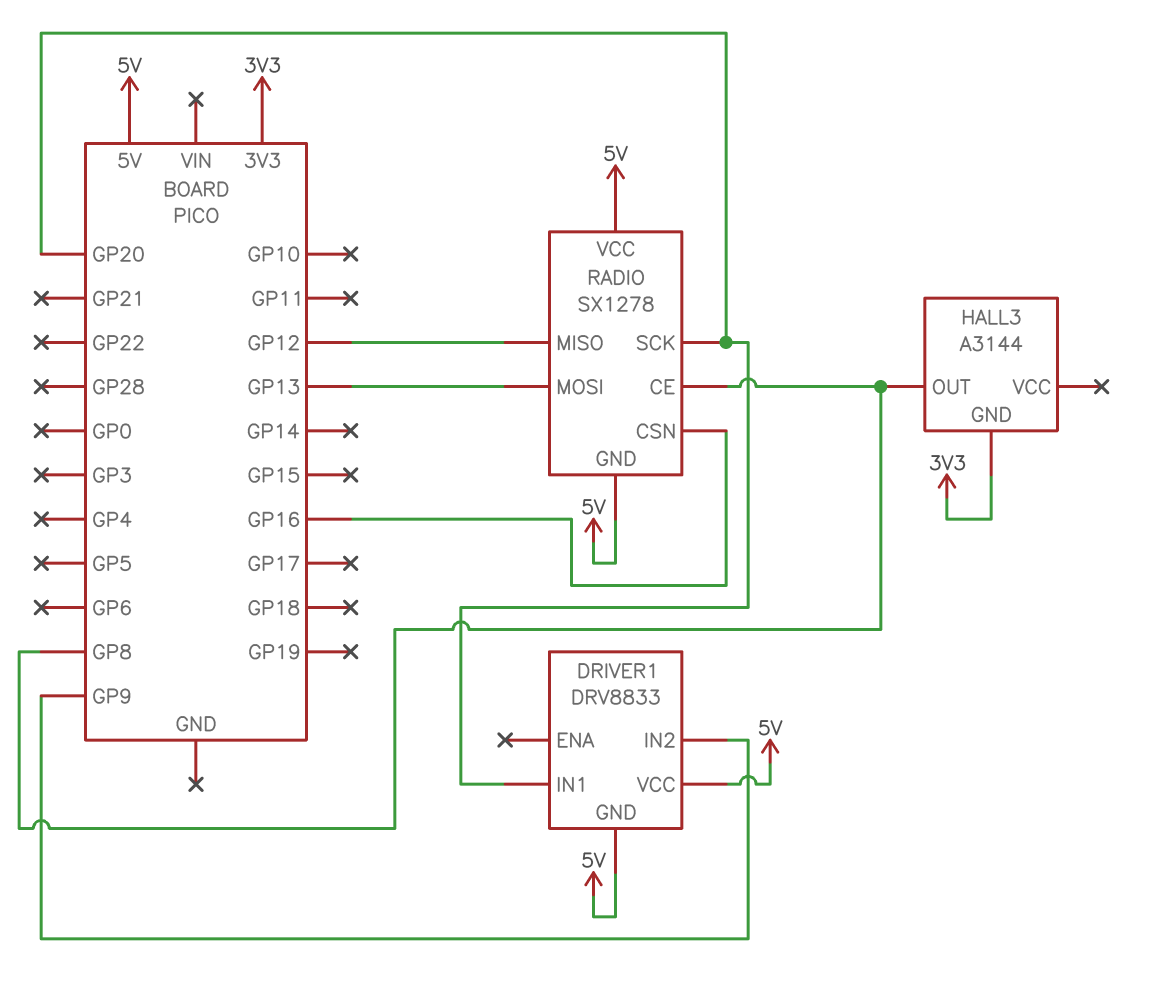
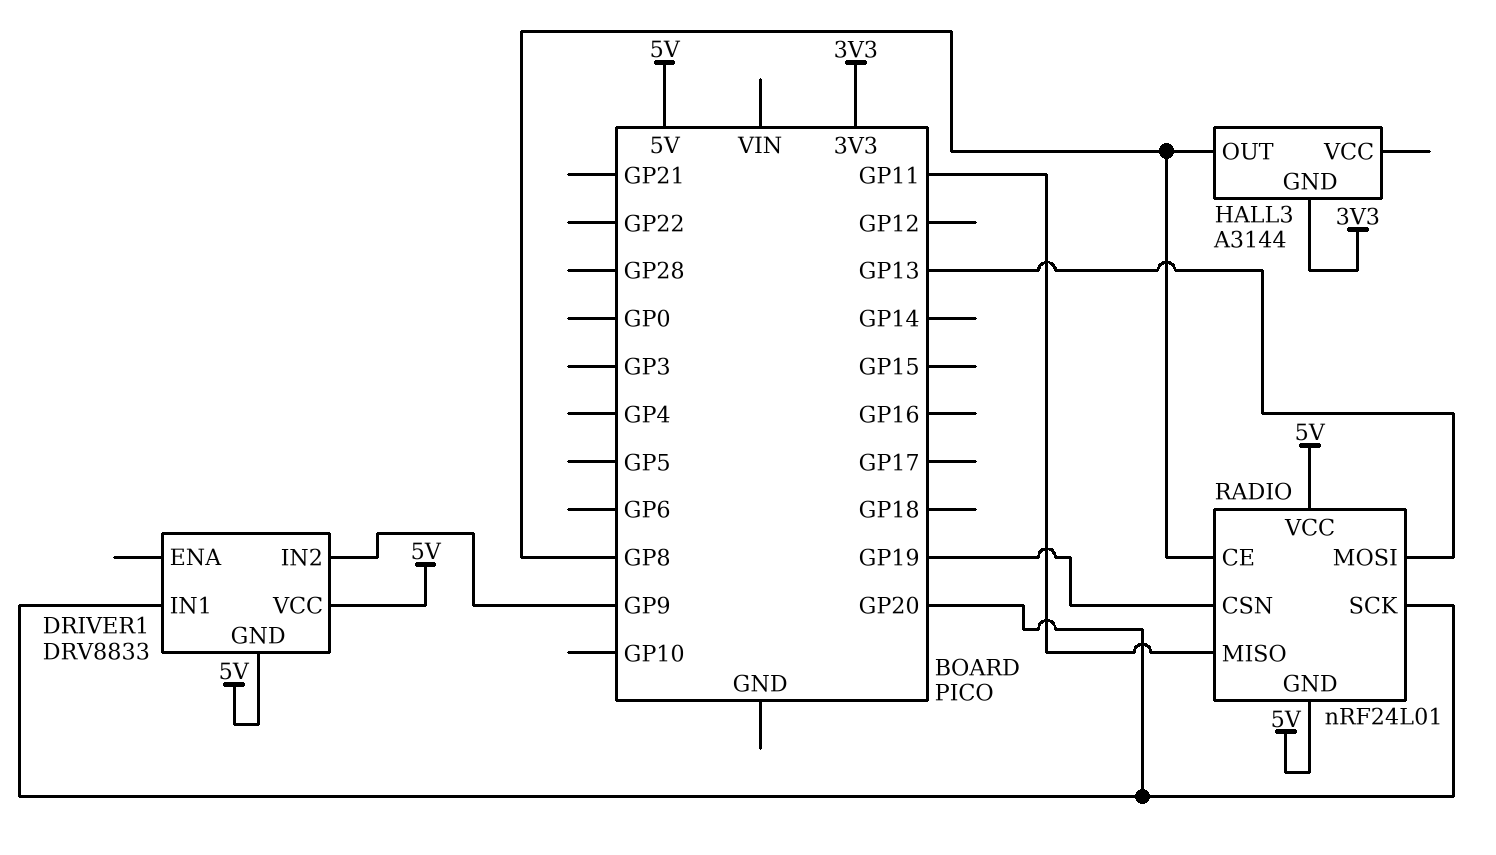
RADIO: SX1278 -> nRF24L01
RADIO pin CSN: GP16 -> GP19
RADIO pin MISO: GP12 -> GP11

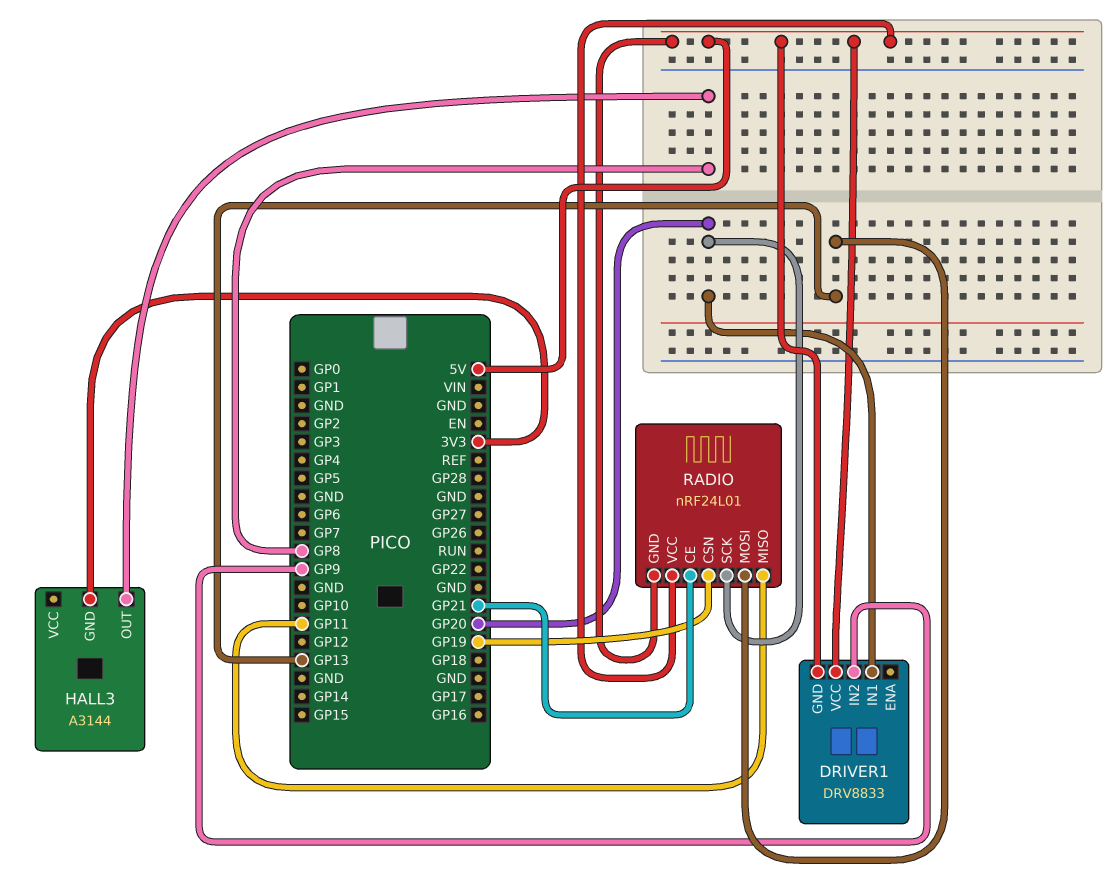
RADIO pin CE: GP8 -> GP21

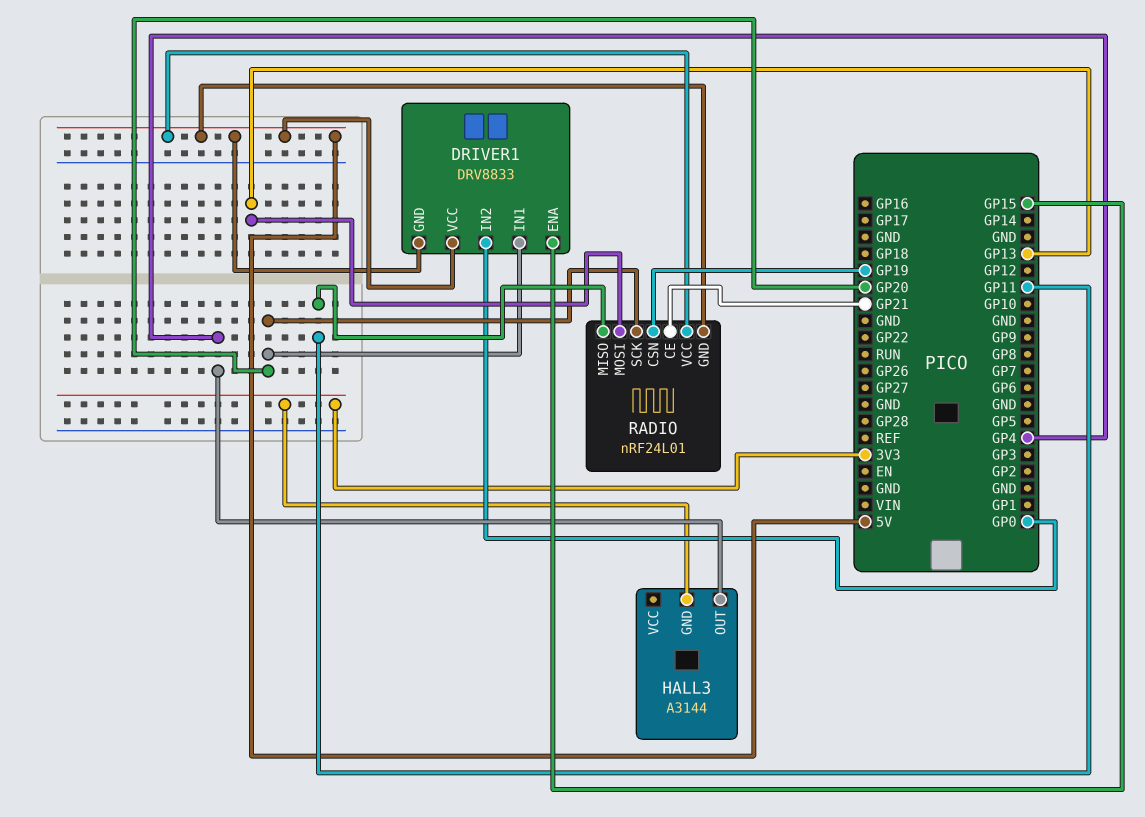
DRIVER1 pin ENA: none -> GP15
DRIVER1 pin IN2: GP9 -> GP0
HALL3 pin OUT: GP8 -> GP4

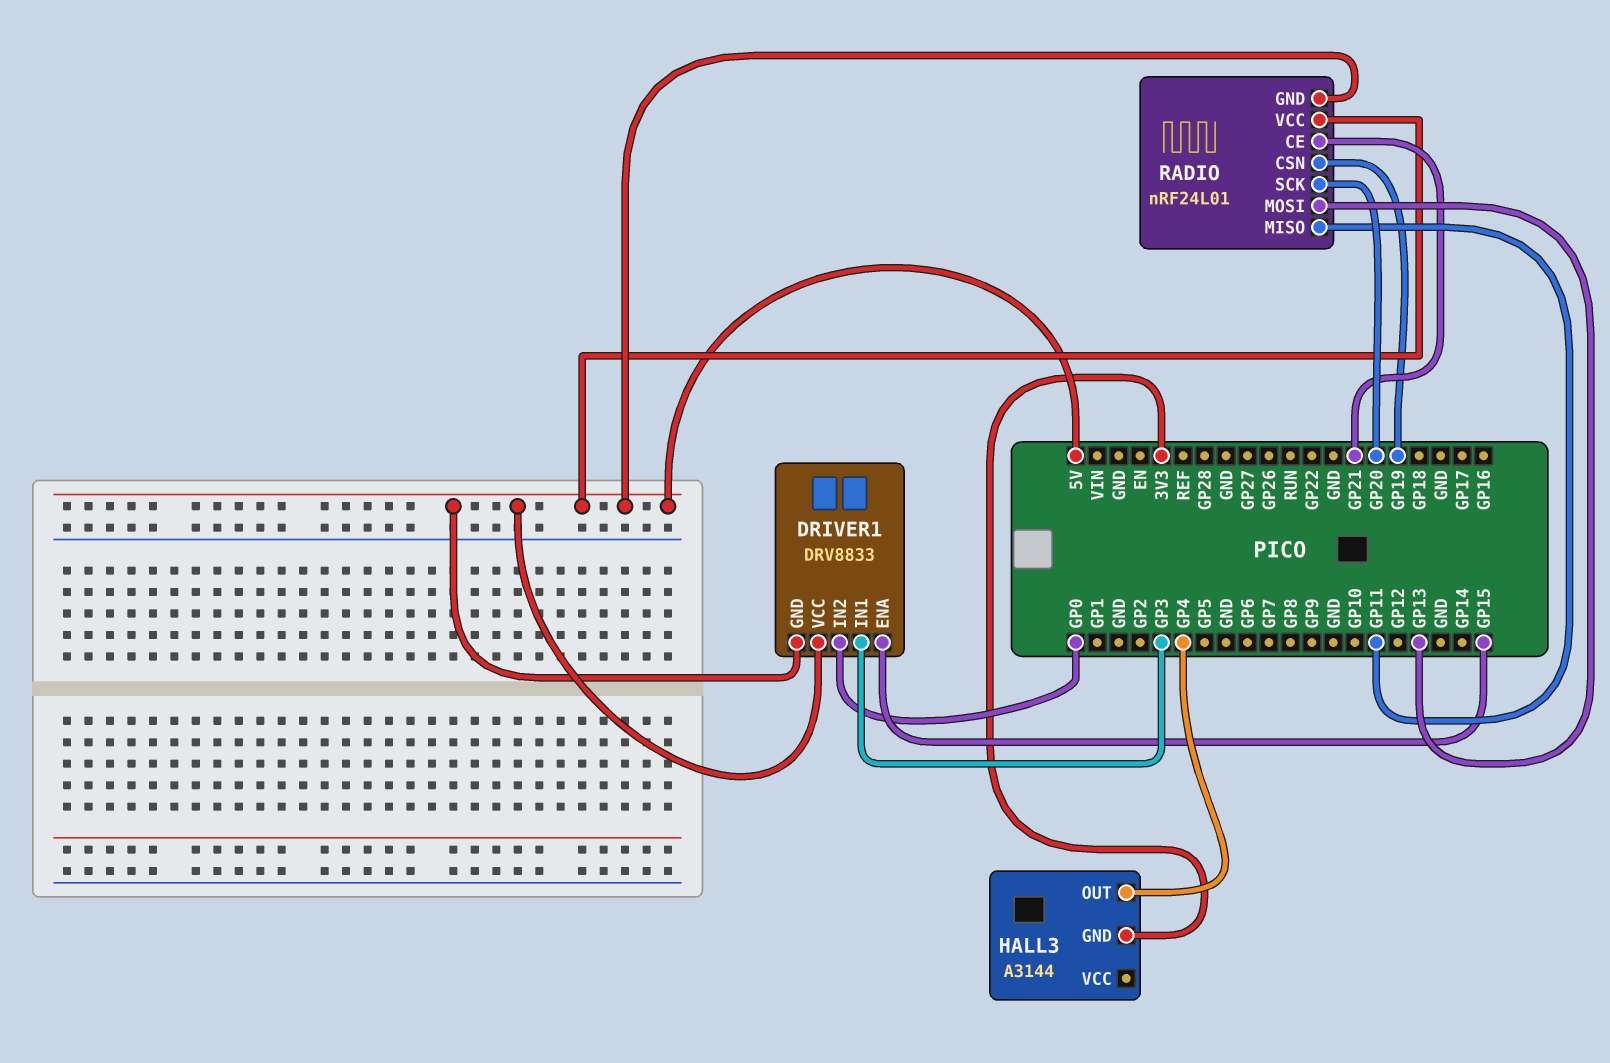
DRIVER1 pin IN1: GP20 -> GP3

